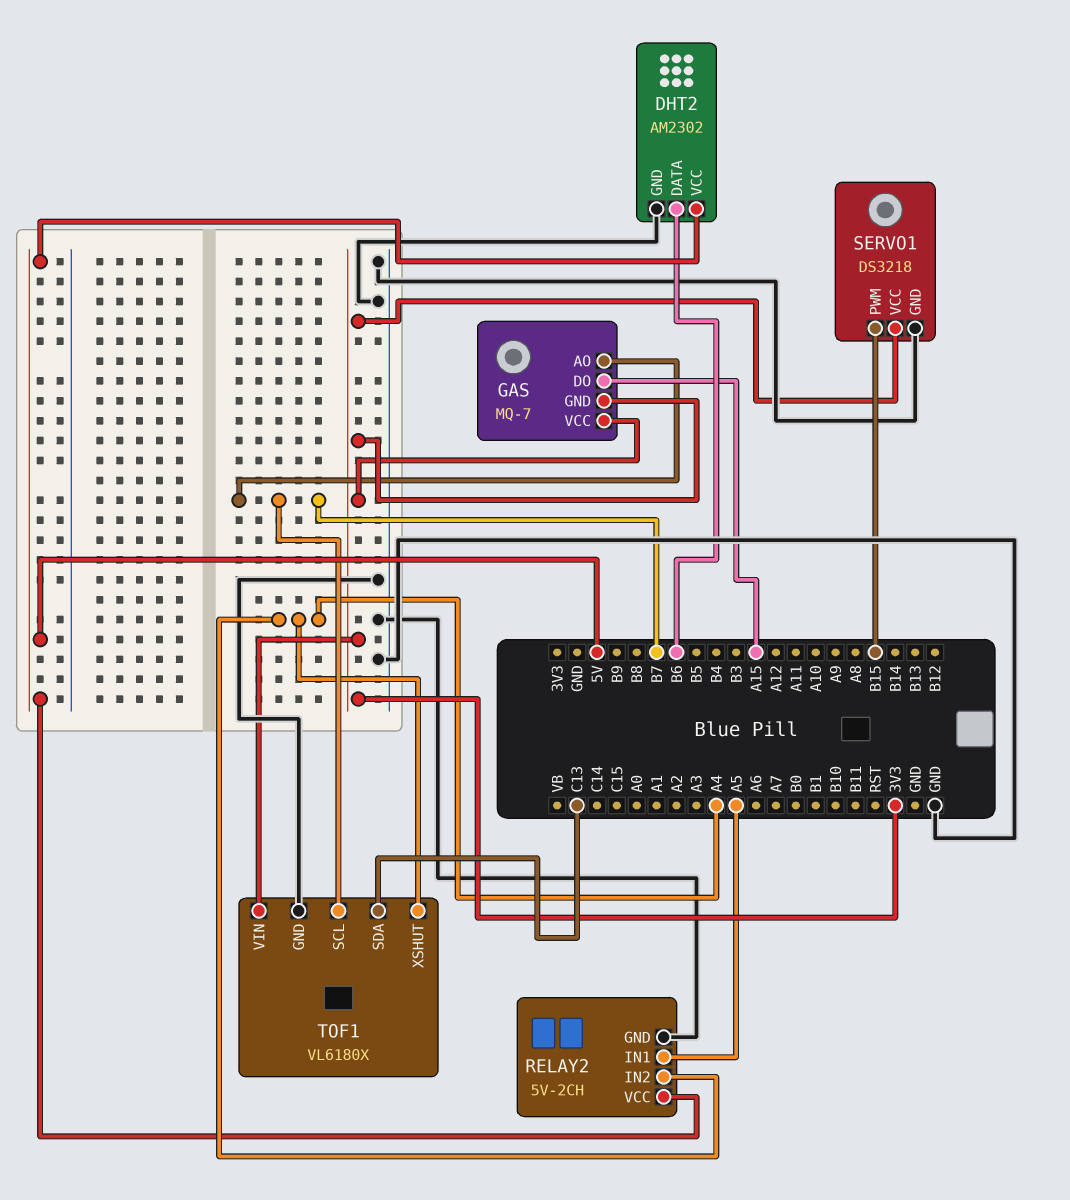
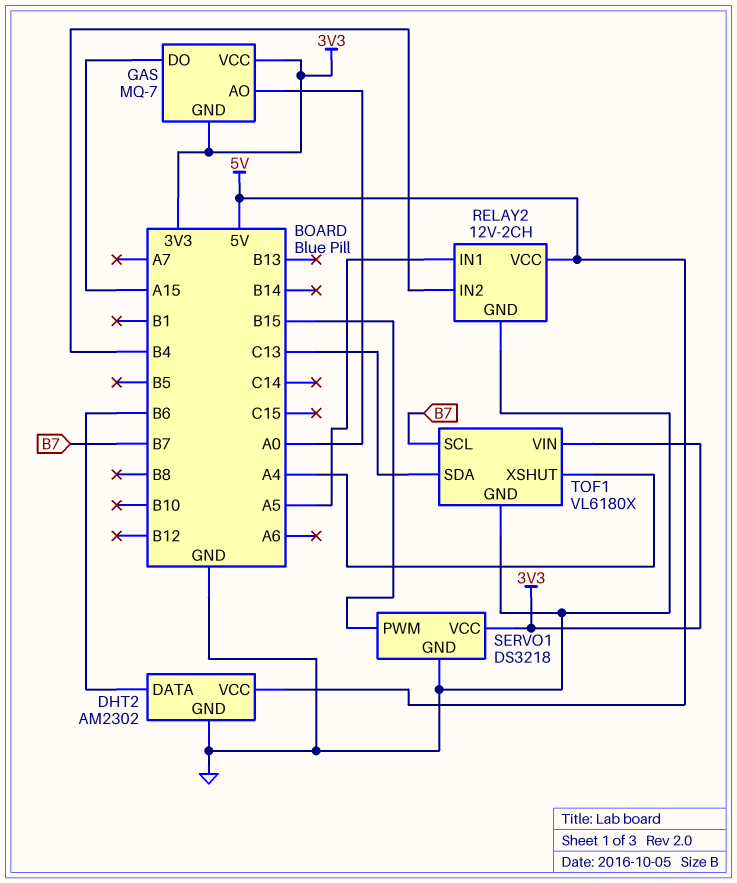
GAS pin AO: B7 -> A0
RELAY2: 5V-2CH -> 12V-2CH
RELAY2 pin IN2: A4 -> B4

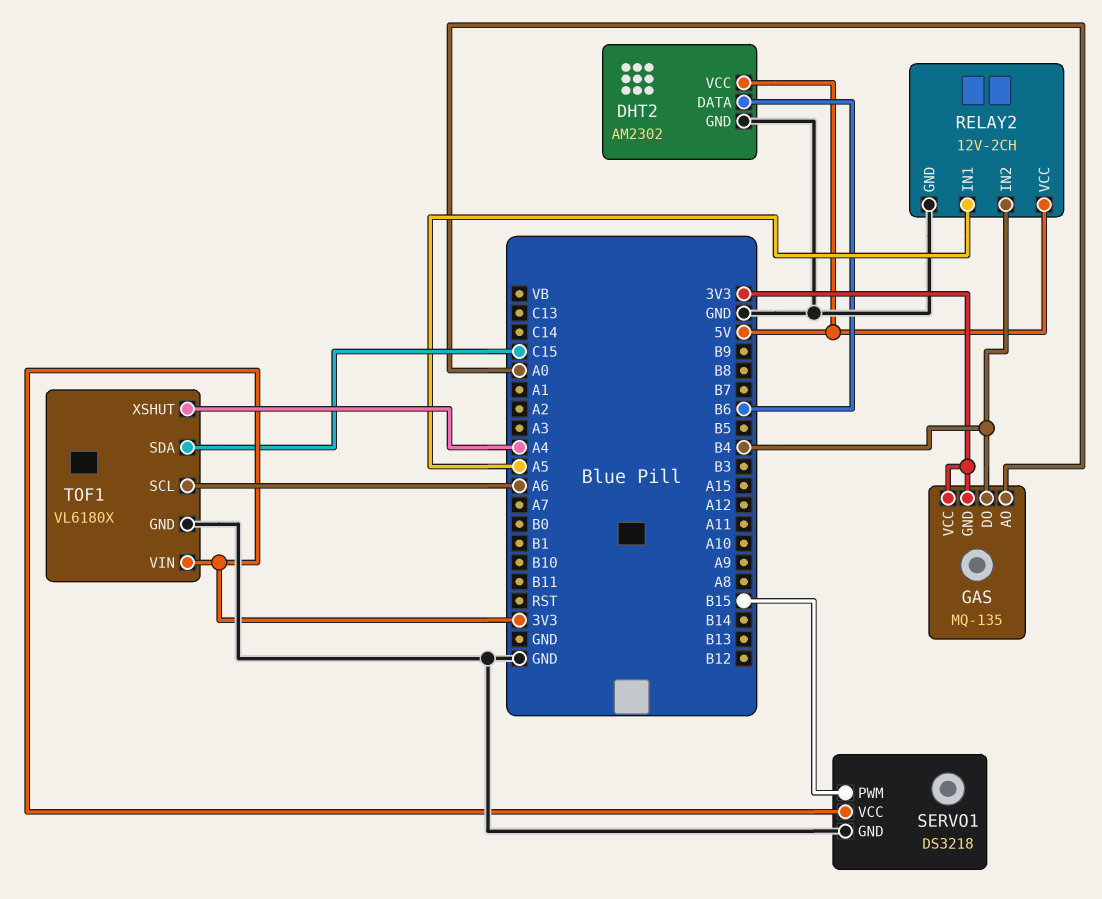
GAS: MQ-7 -> MQ-135
GAS pin DO: A15 -> B4
TOF1 pin SCL: B7 -> A6
TOF1 pin SDA: C13 -> C15

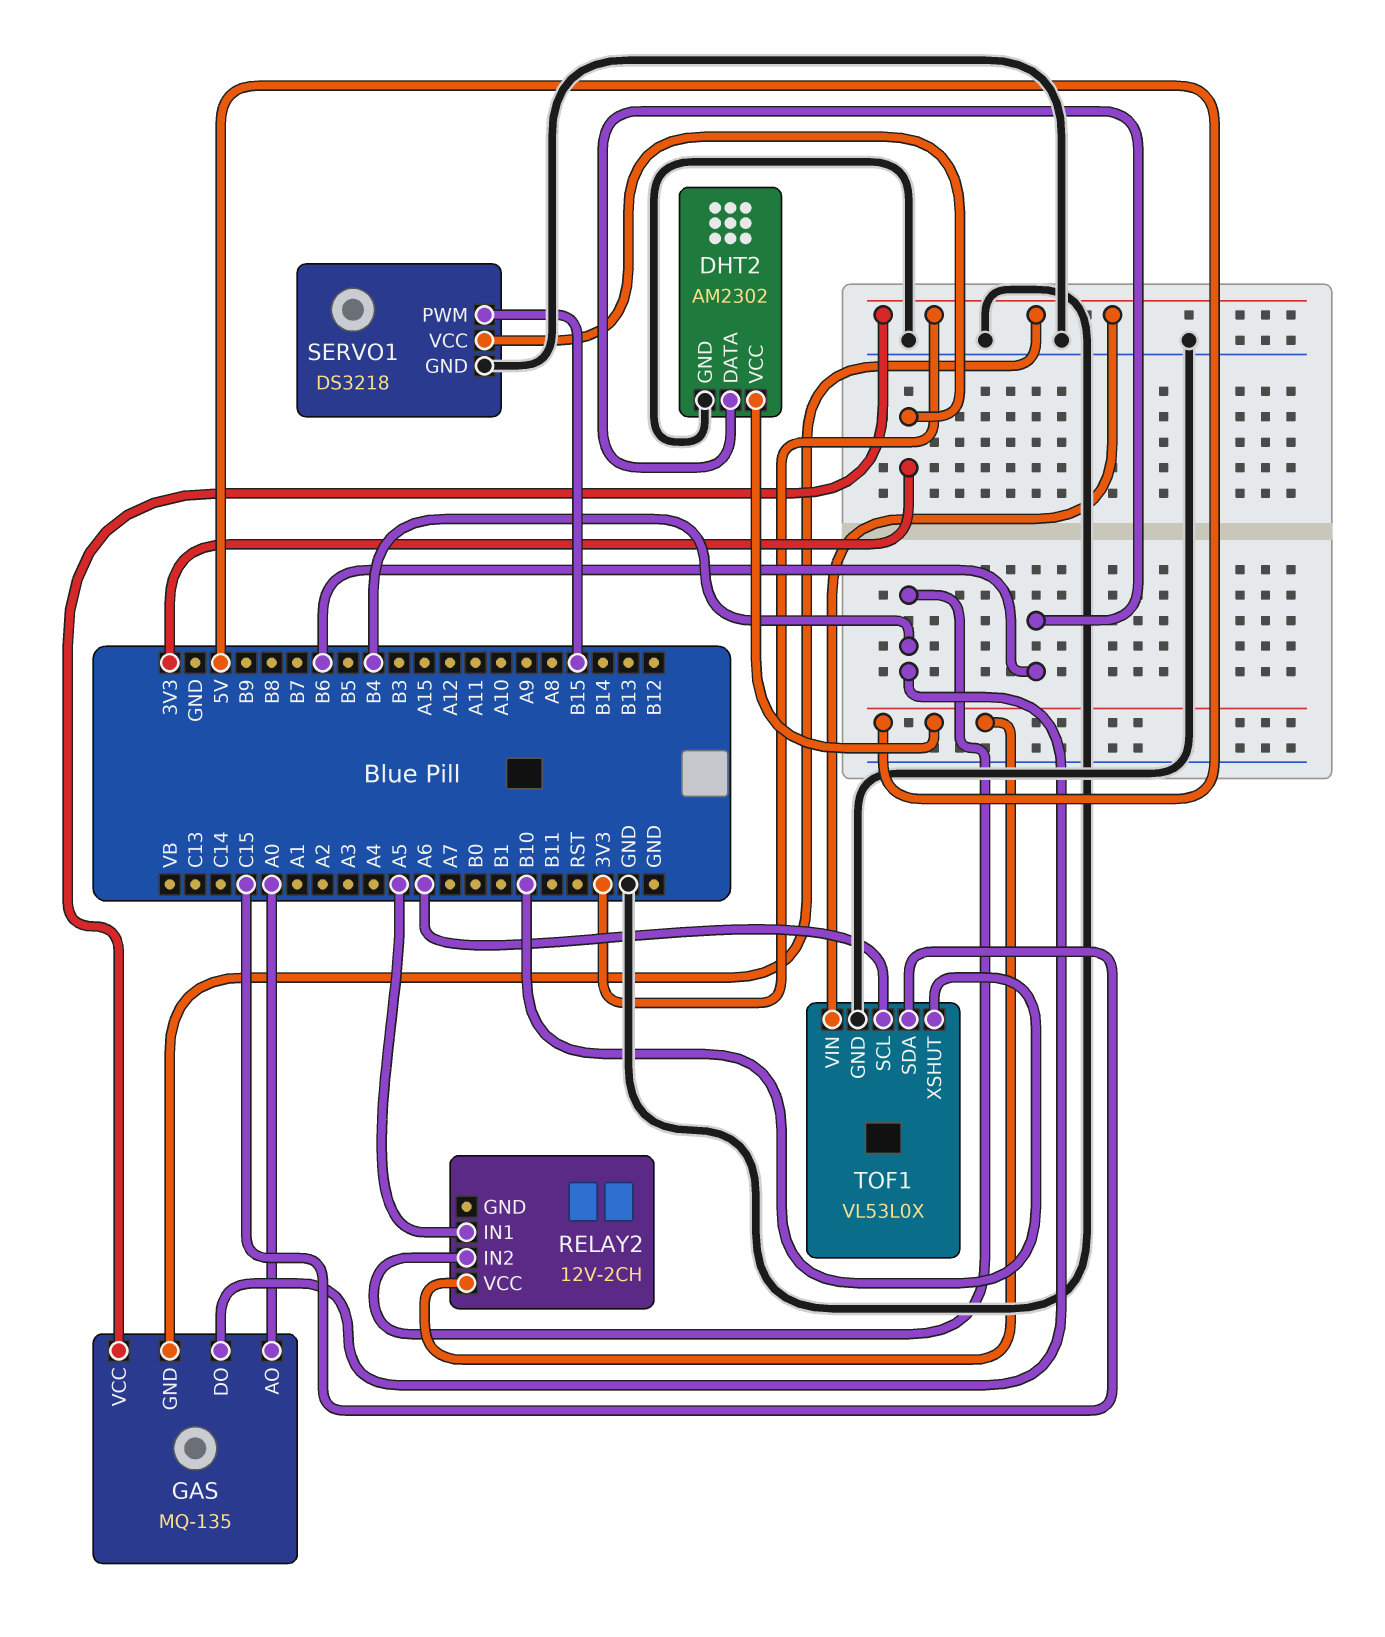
RELAY2 pin GND: GND -> none
TOF1: VL6180X -> VL53L0X
TOF1 pin XSHUT: A4 -> B10

